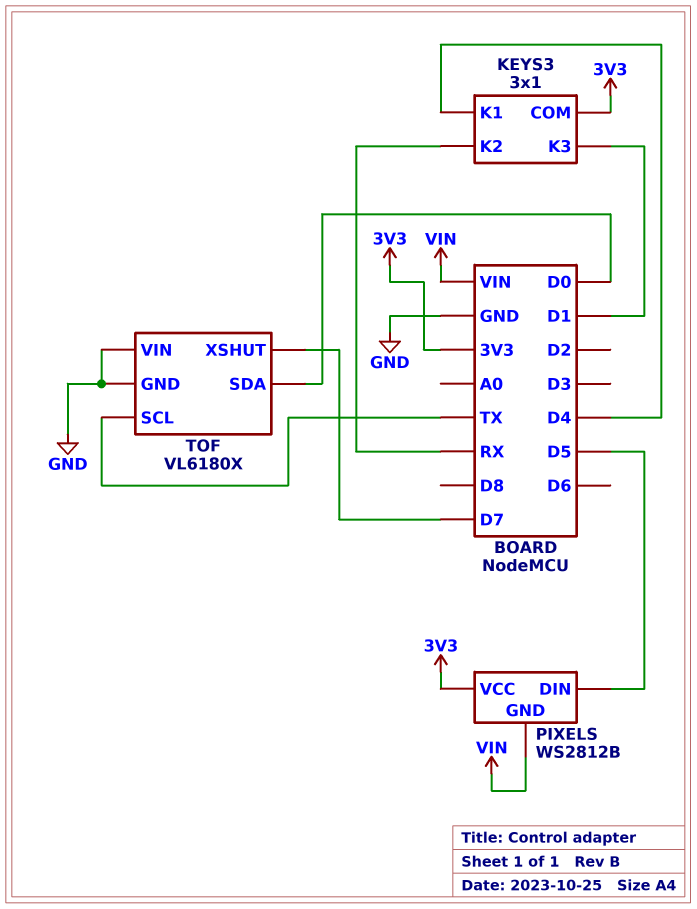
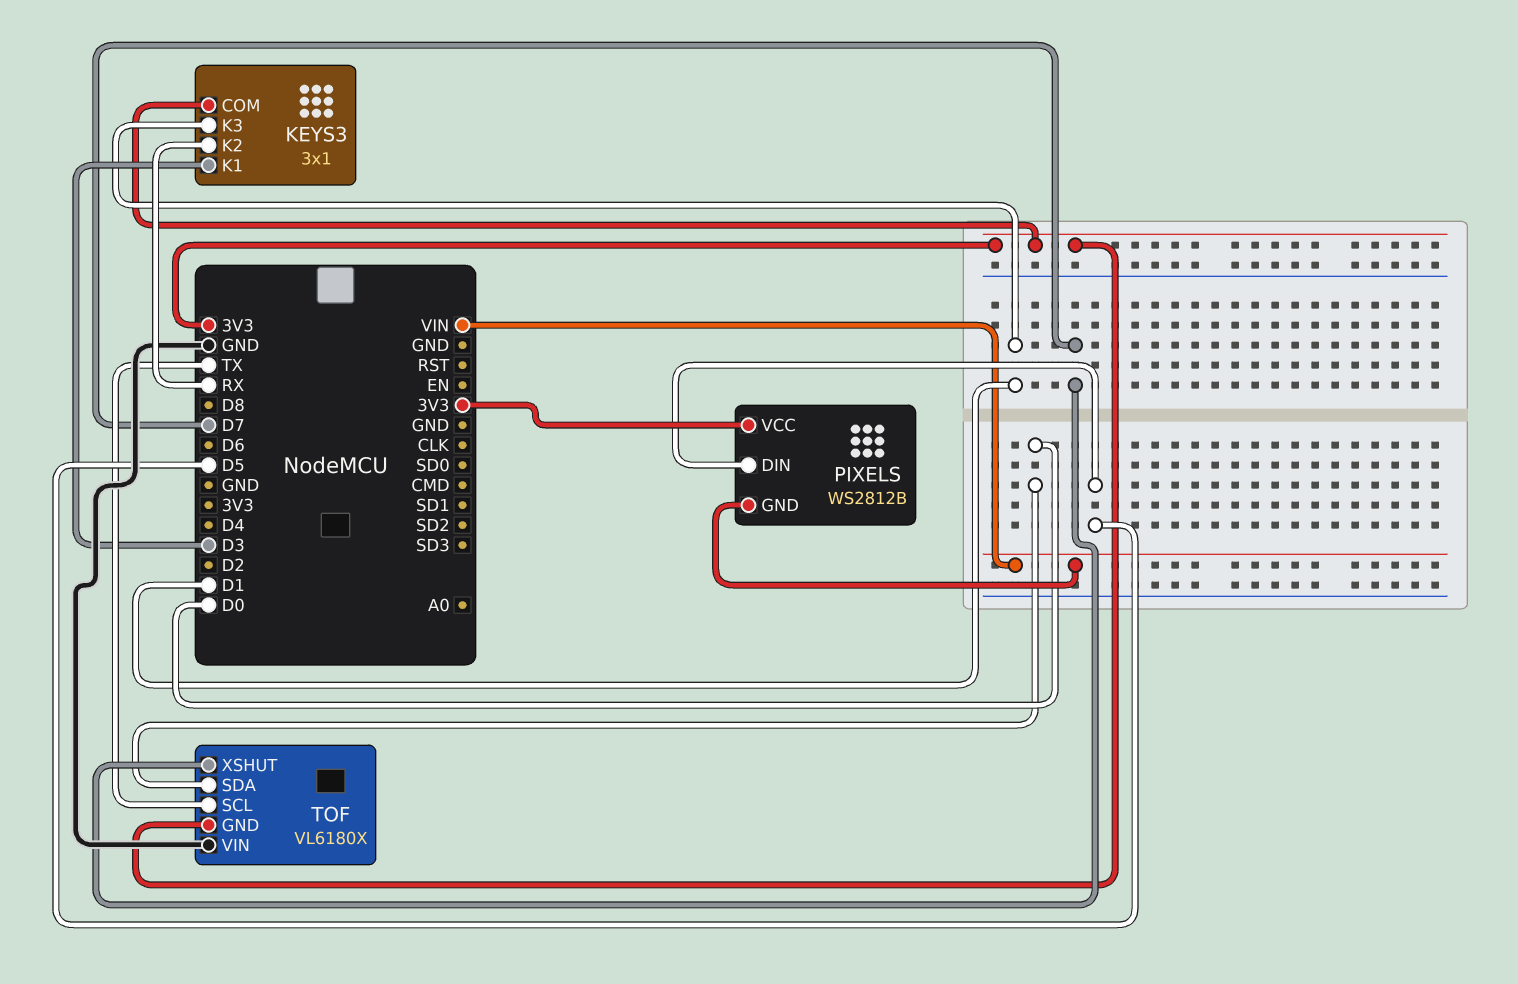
KEYS3 pin K1: D4 -> D3
TOF pin GND: GND -> 3V3

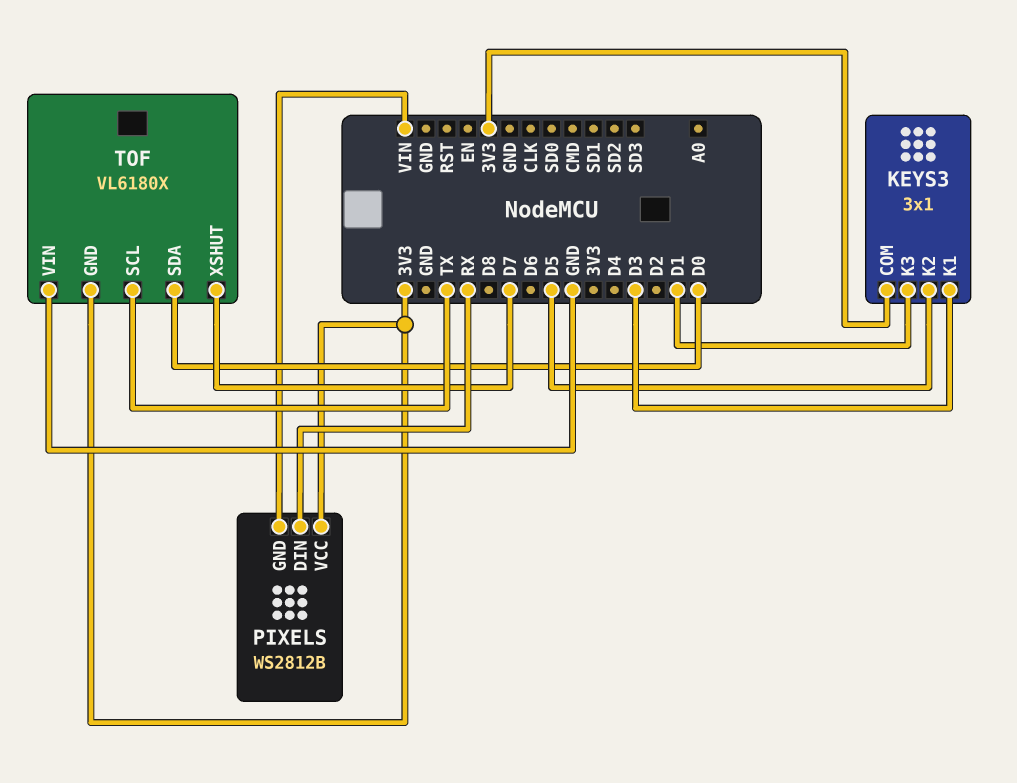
KEYS3 pin K2: RX -> D5
PIXELS pin DIN: D5 -> RX

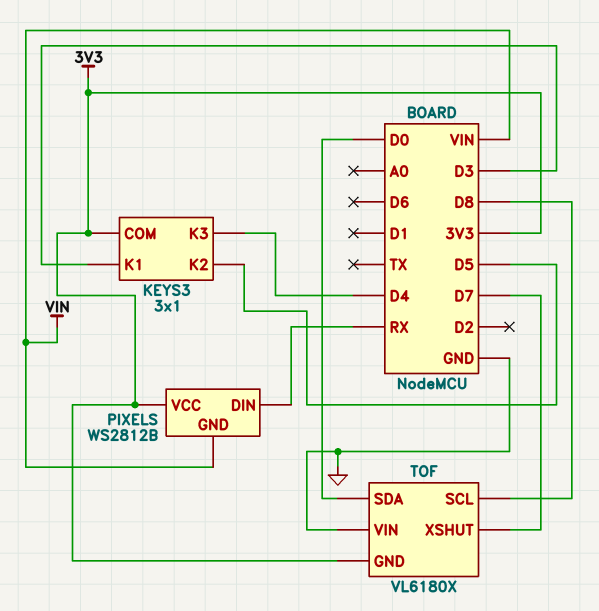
KEYS3 pin K3: D1 -> D4
TOF pin SCL: TX -> D8

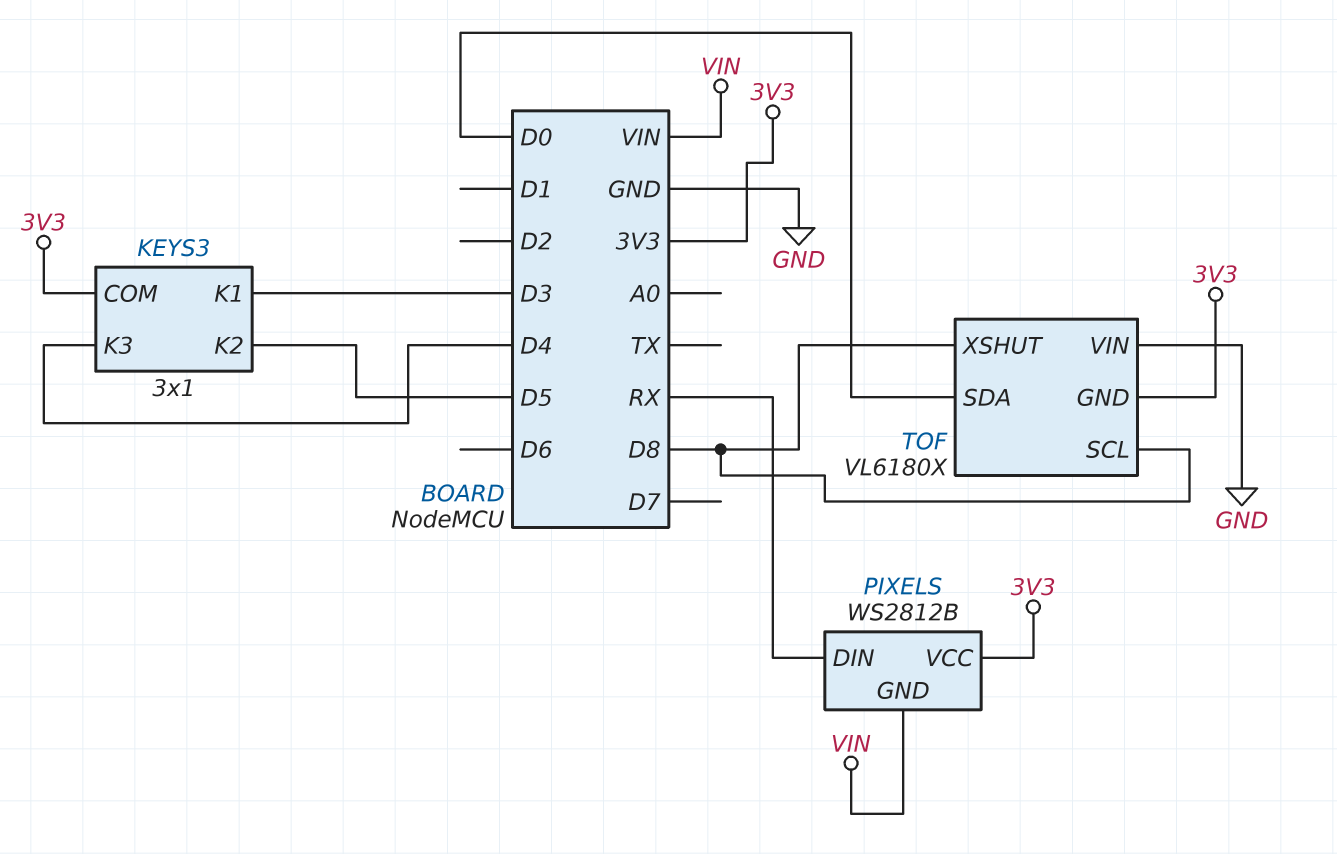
TOF pin XSHUT: D7 -> D8

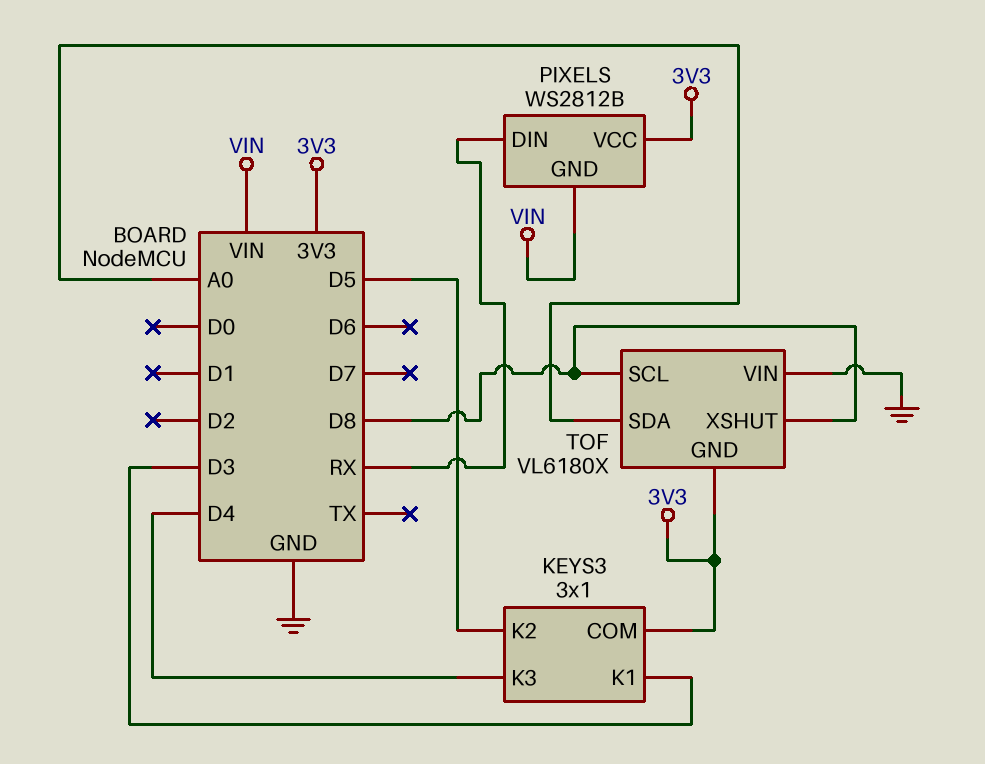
TOF pin SDA: D0 -> A0

